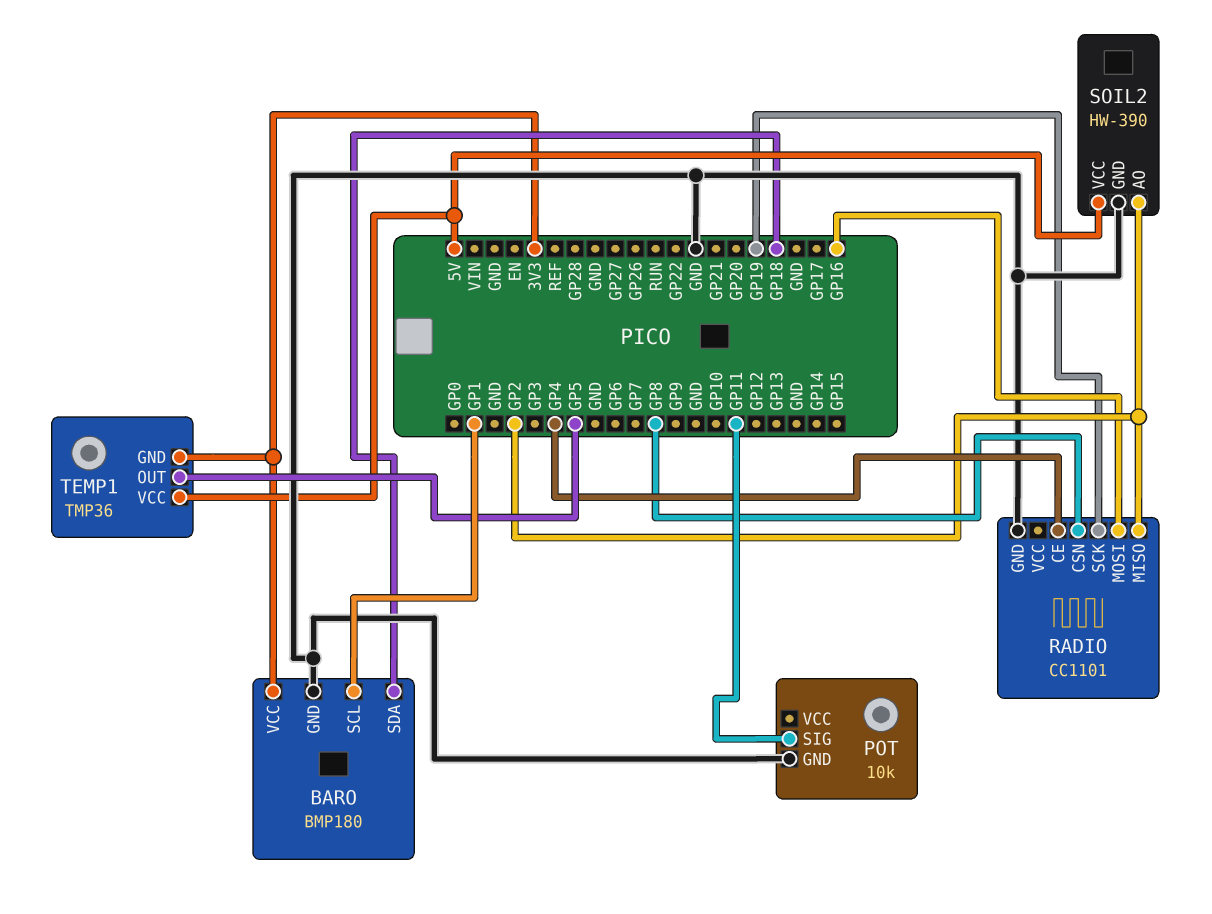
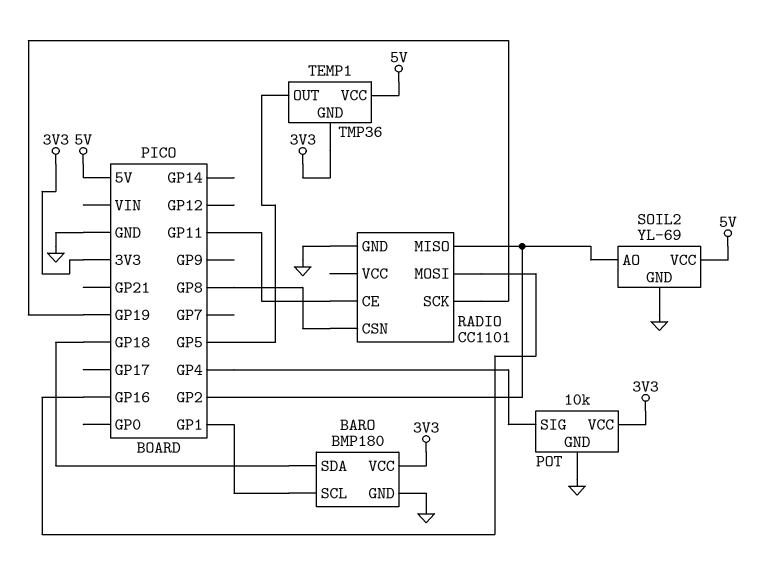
POT pin SIG: GP11 -> GP4
POT pin VCC: none -> 3V3
RADIO pin CE: GP4 -> GP11
SOIL2: HW-390 -> YL-69

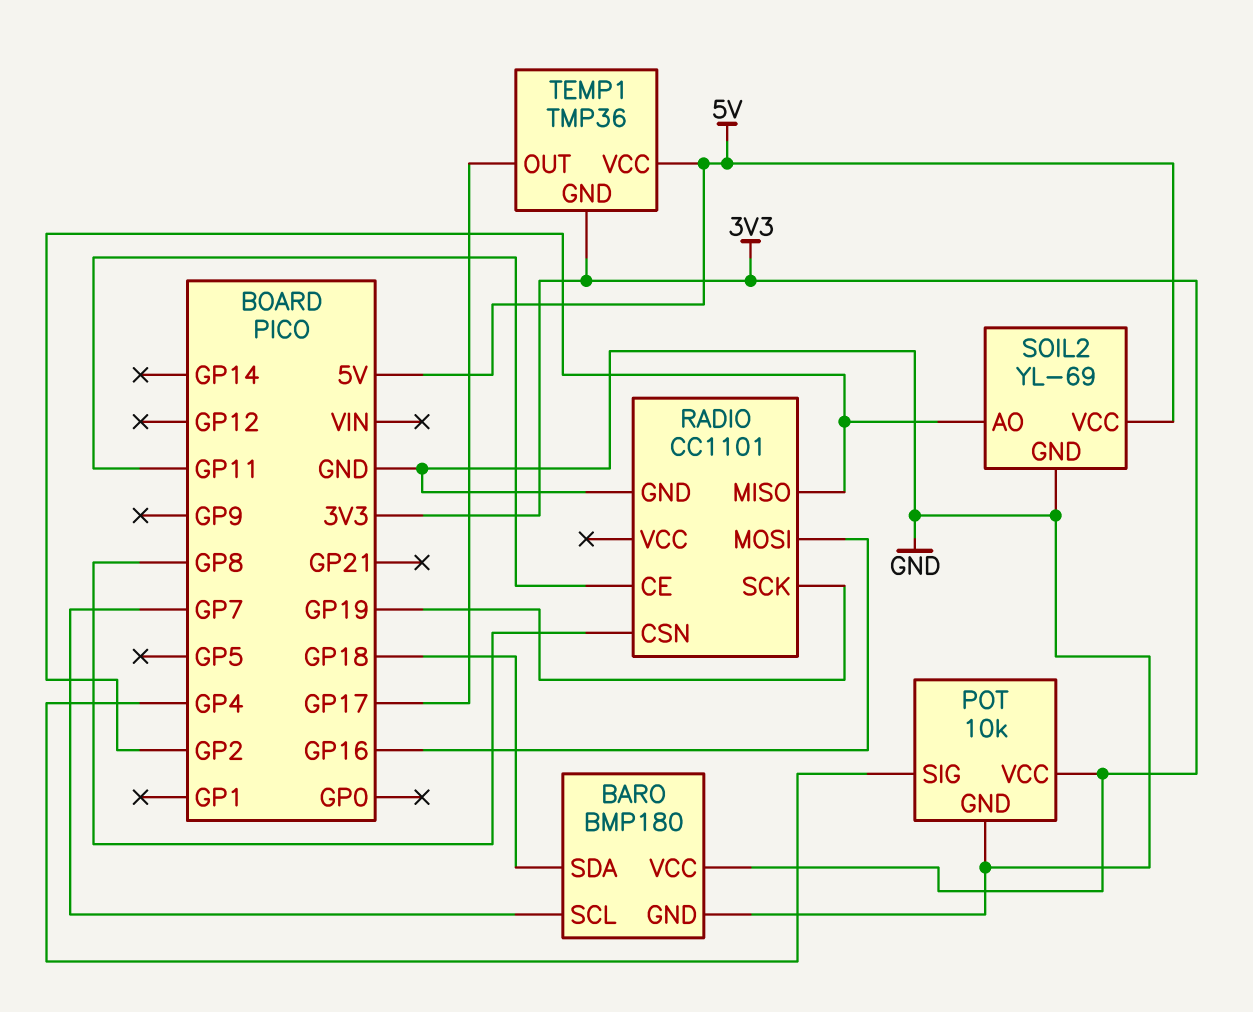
BARO pin SCL: GP1 -> GP7
TEMP1 pin OUT: GP5 -> GP17

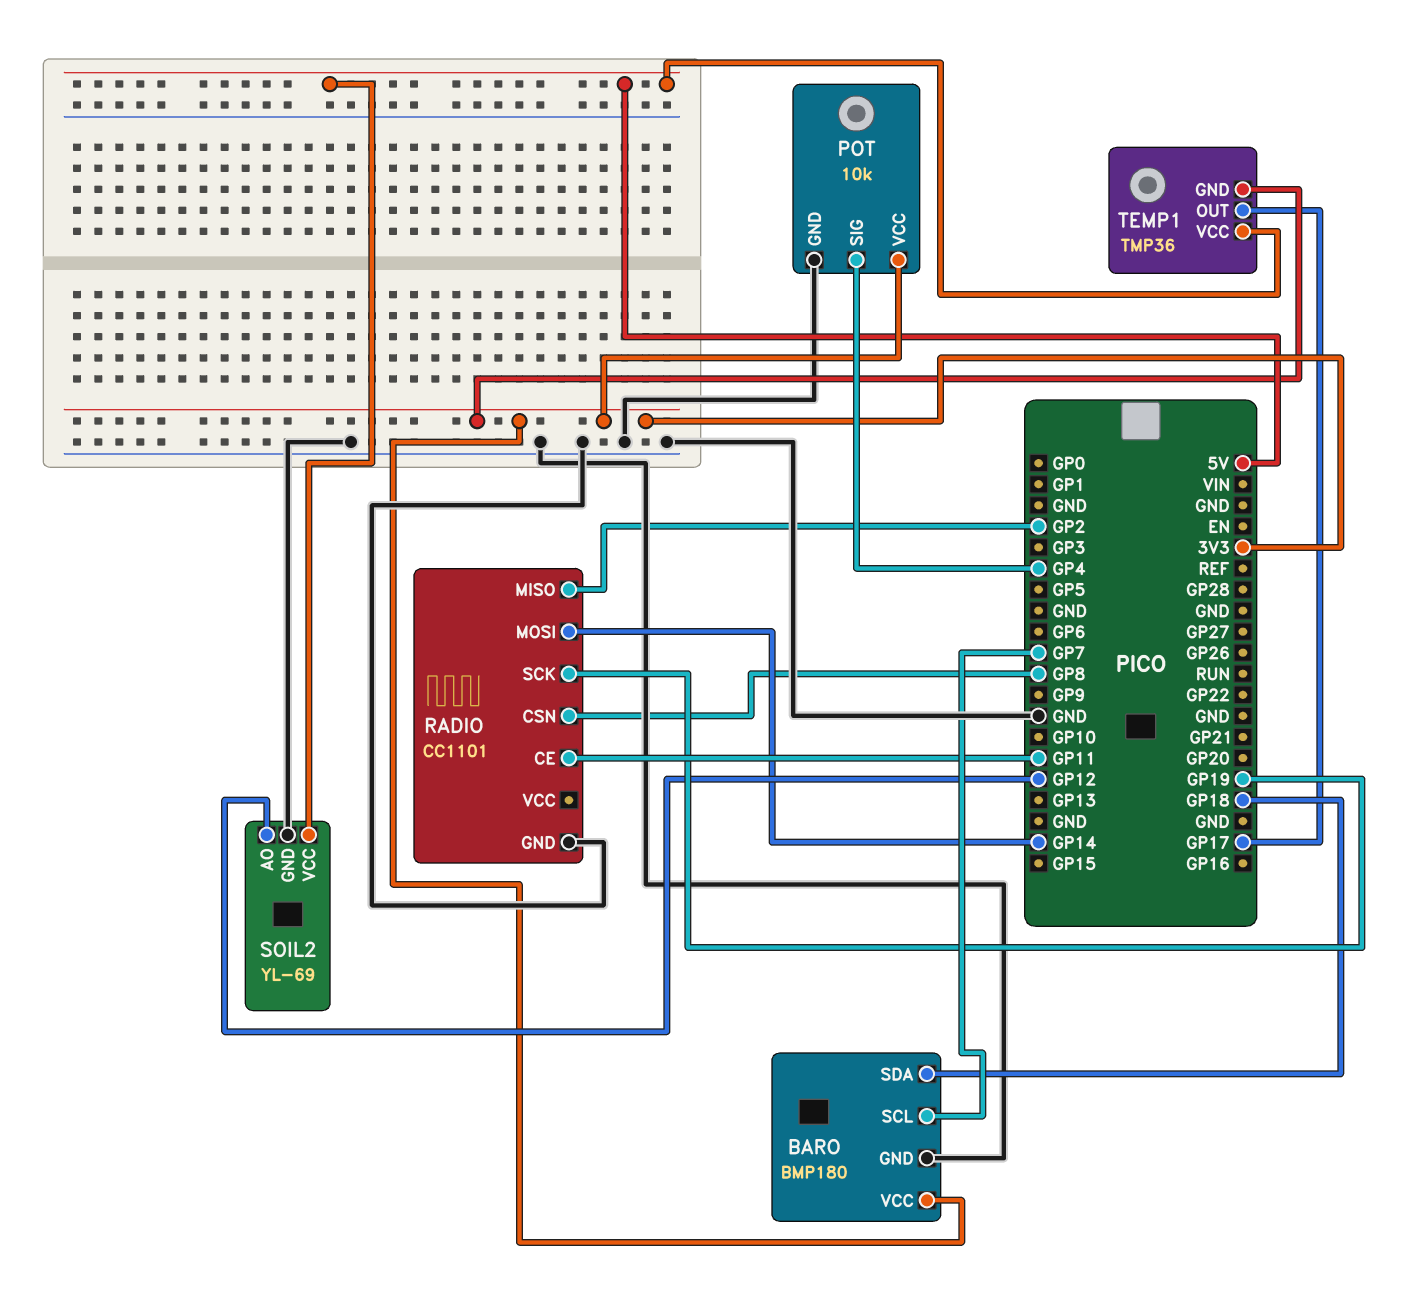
RADIO pin MOSI: GP16 -> GP14
SOIL2 pin AO: GP2 -> GP12

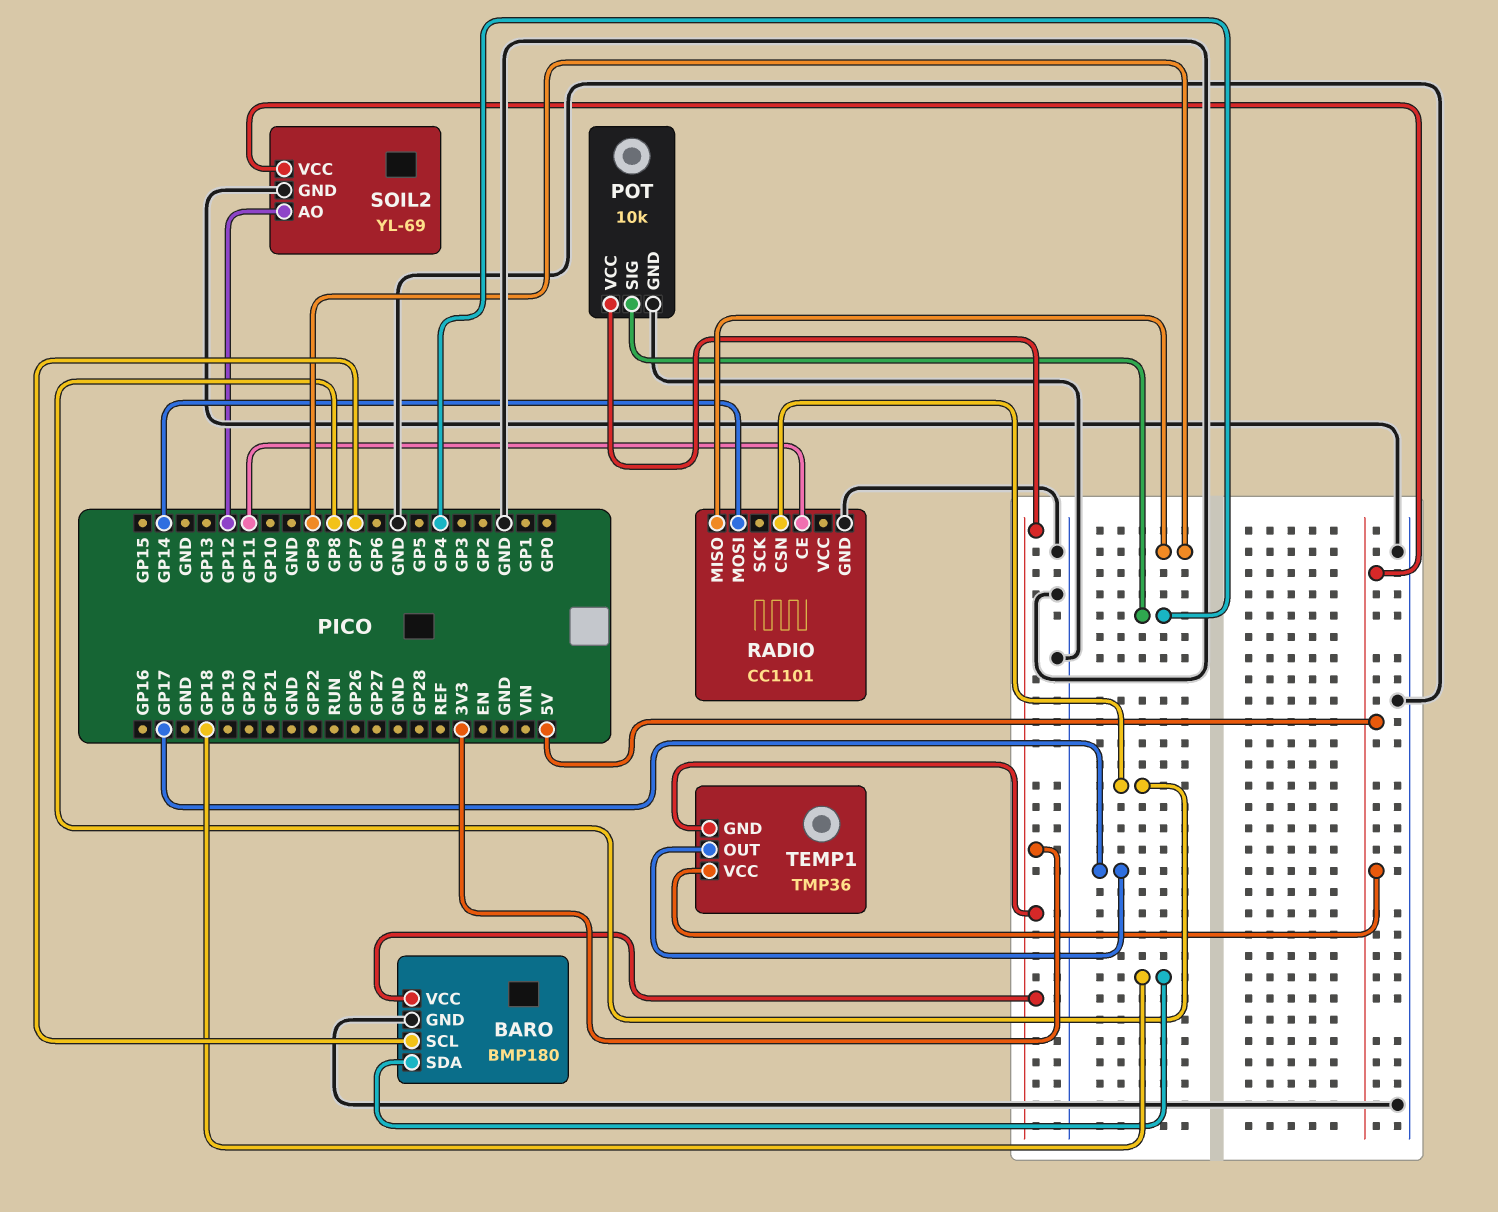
RADIO pin MISO: GP2 -> GP9
RADIO pin SCK: GP19 -> none

